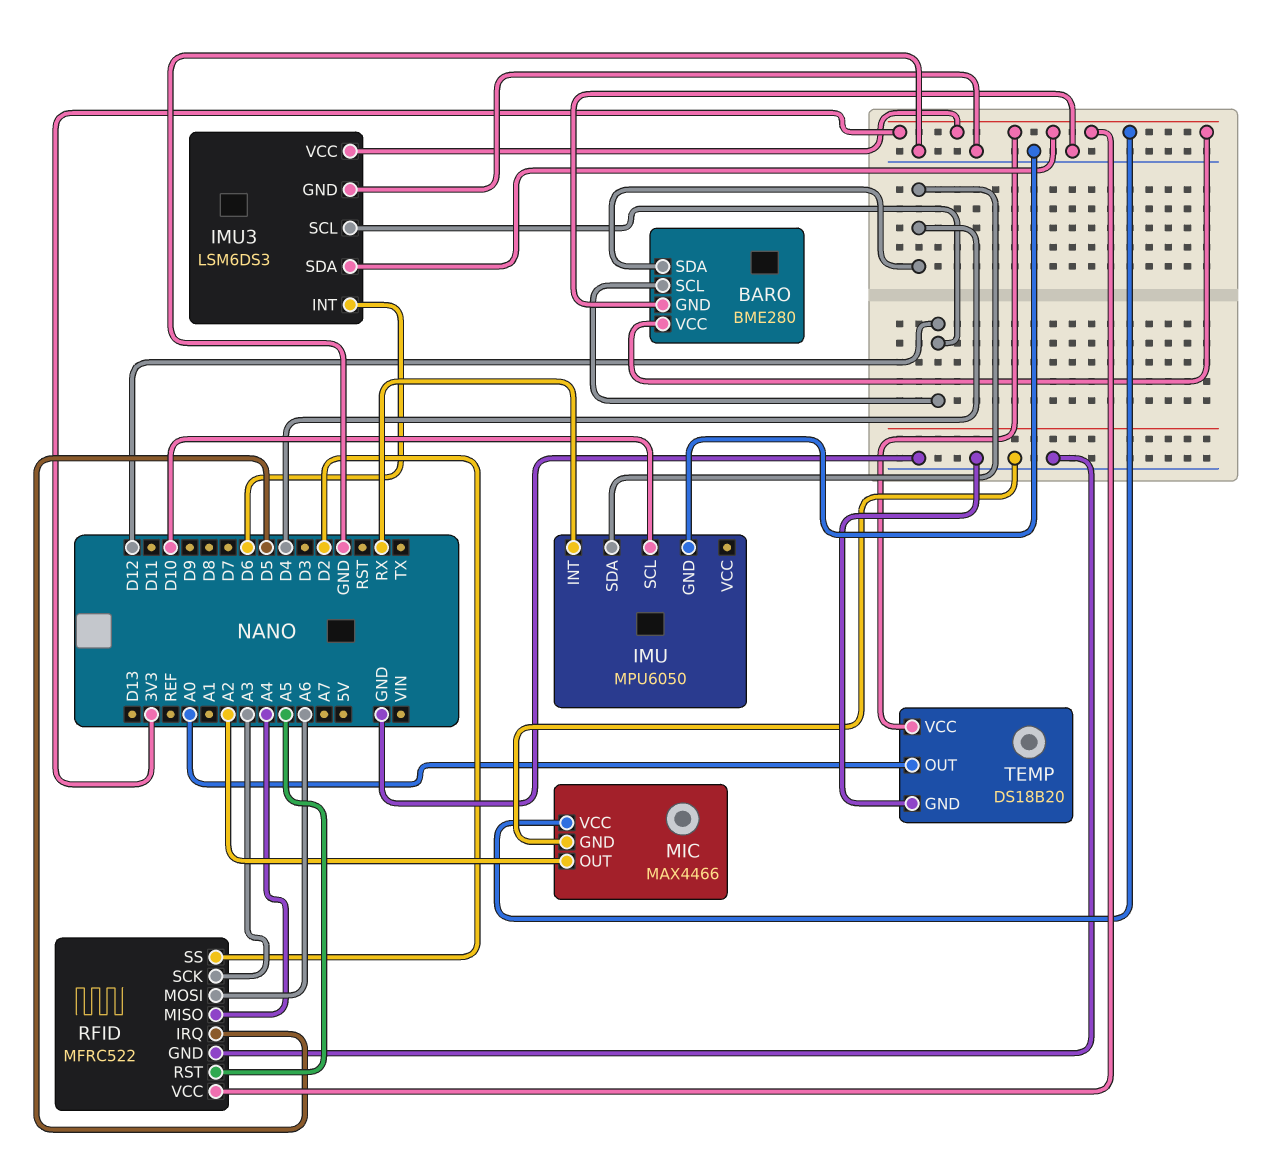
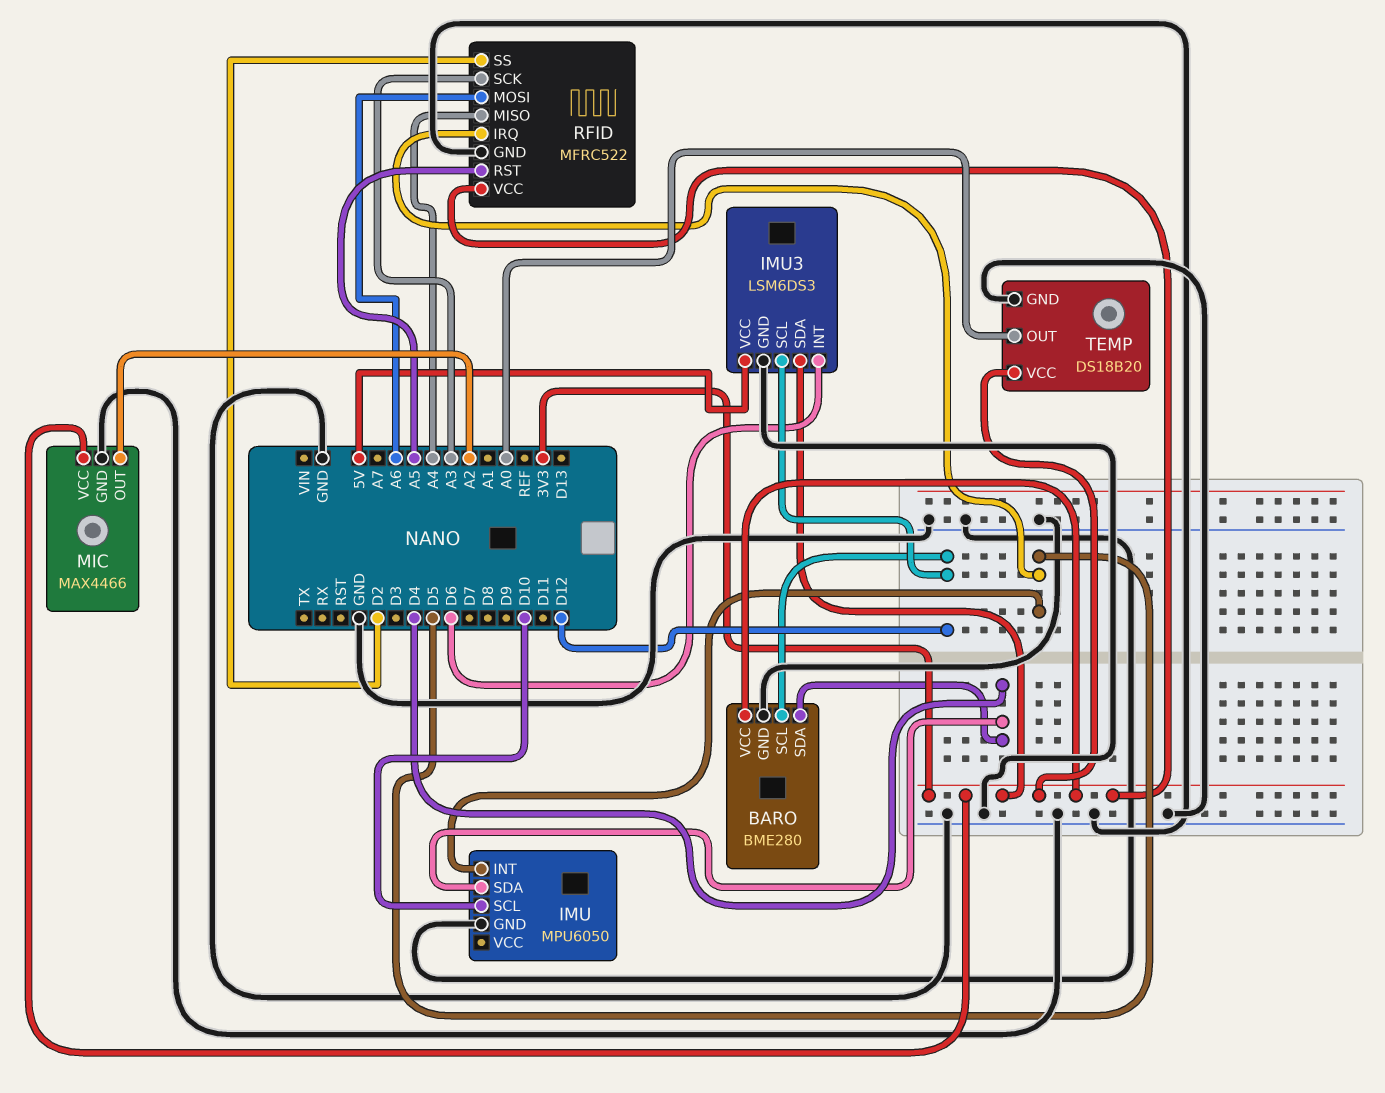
IMU pin INT: RX -> D5
IMU3 pin VCC: 3V3 -> 5V

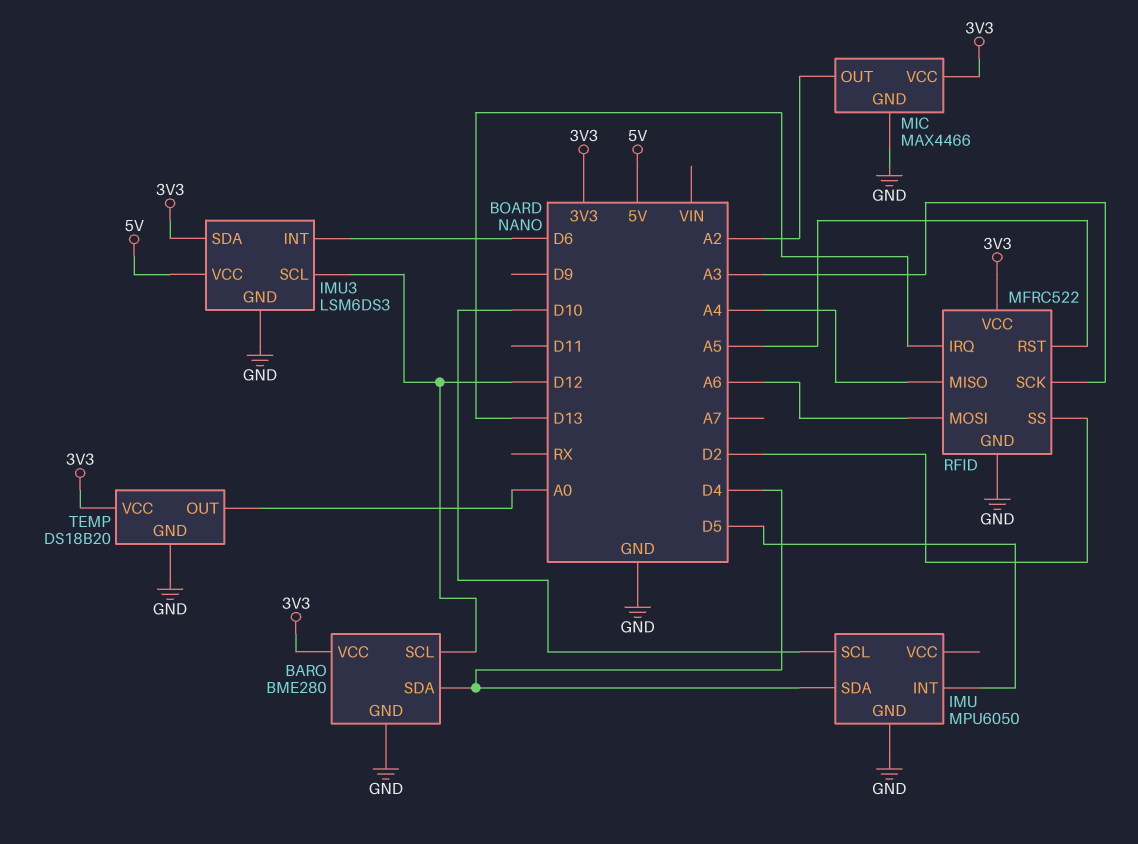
RFID pin IRQ: D5 -> D13

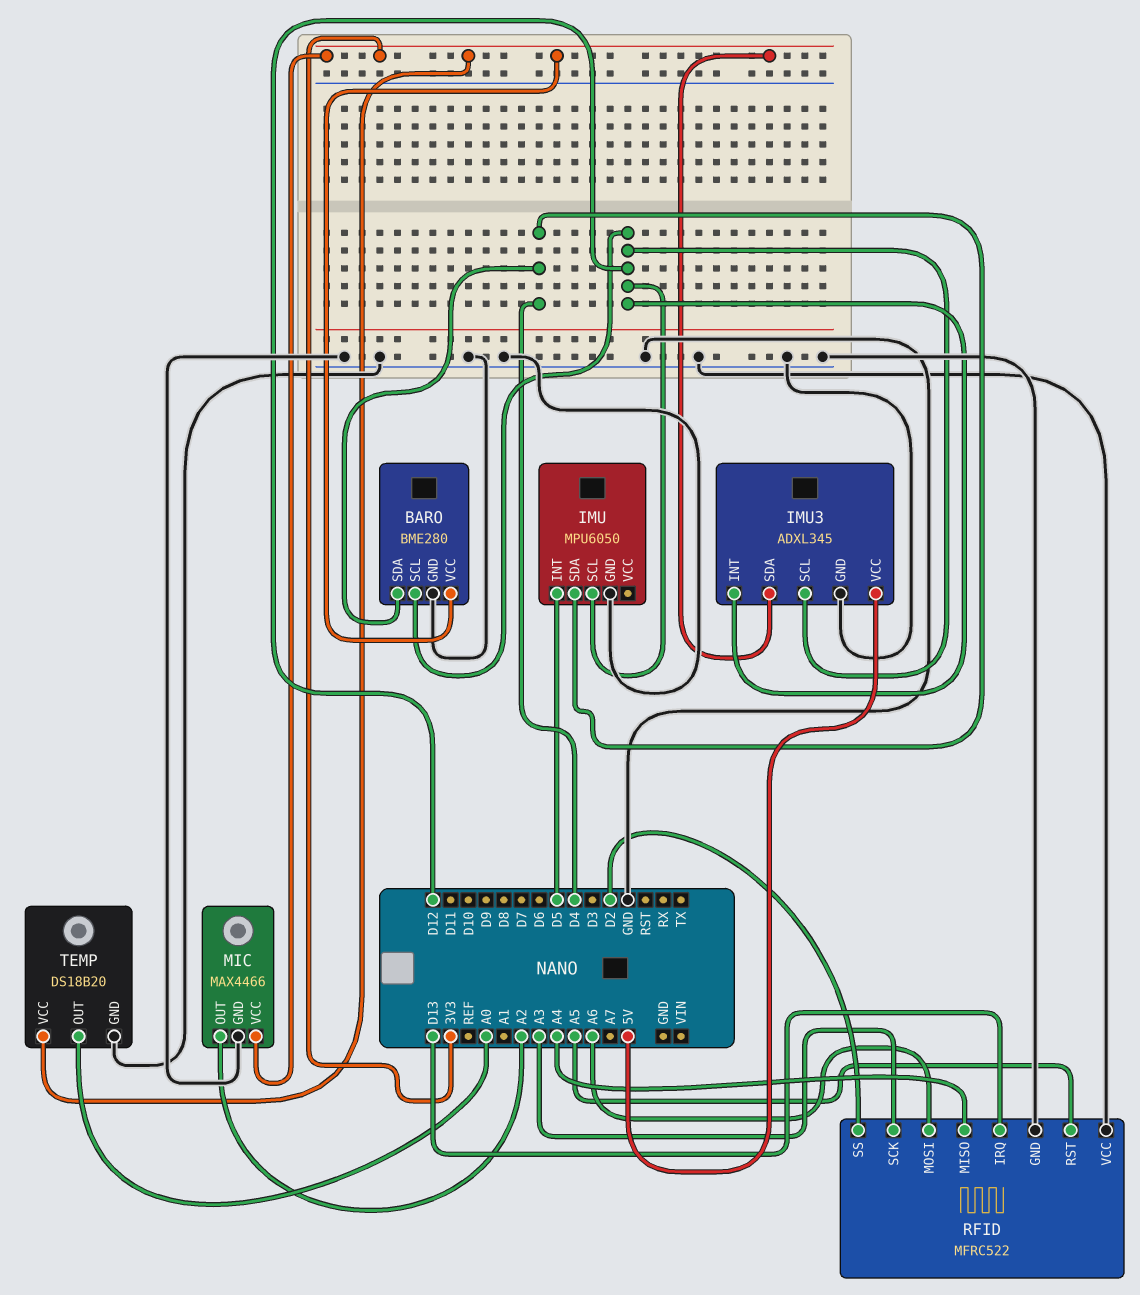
IMU pin SCL: D10 -> D12
IMU3: LSM6DS3 -> ADXL345
IMU3 pin INT: D6 -> D12
RFID pin VCC: 3V3 -> GND

